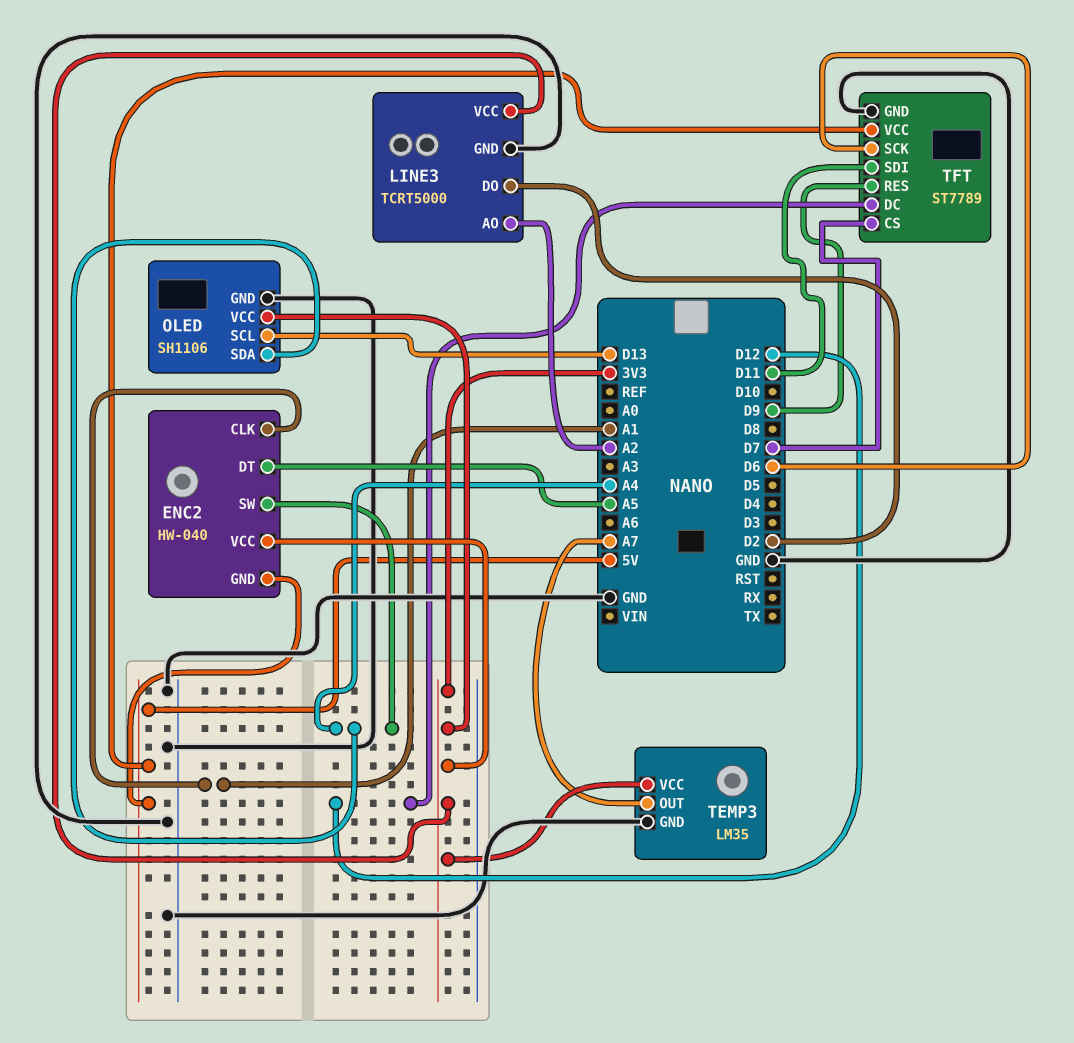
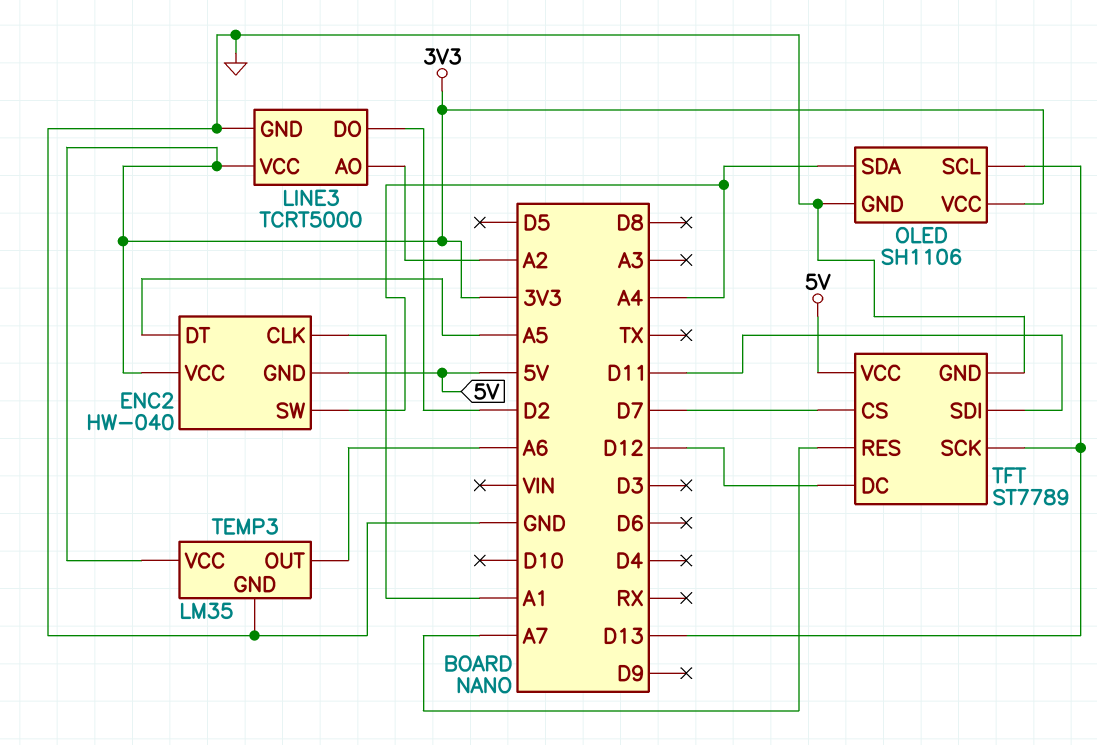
TEMP3 pin OUT: A7 -> A6
TFT pin RES: D9 -> A7
TFT pin SCK: D6 -> D13

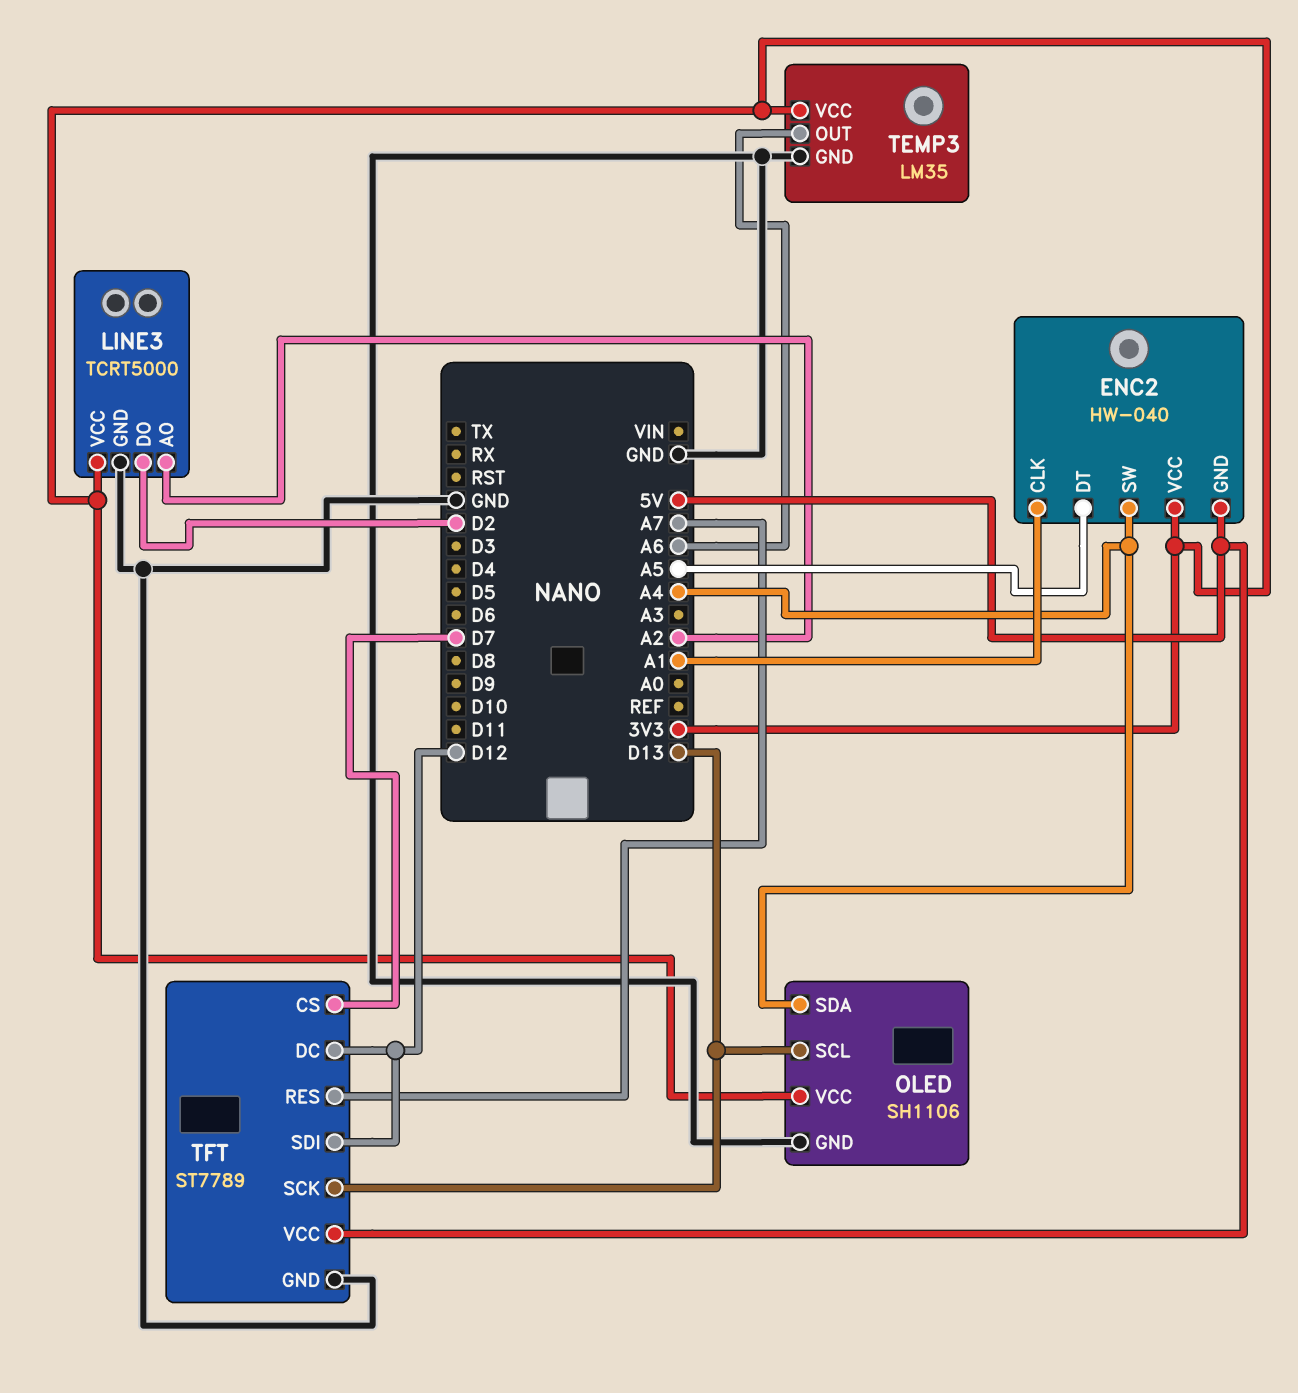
TFT pin SDI: D11 -> D12

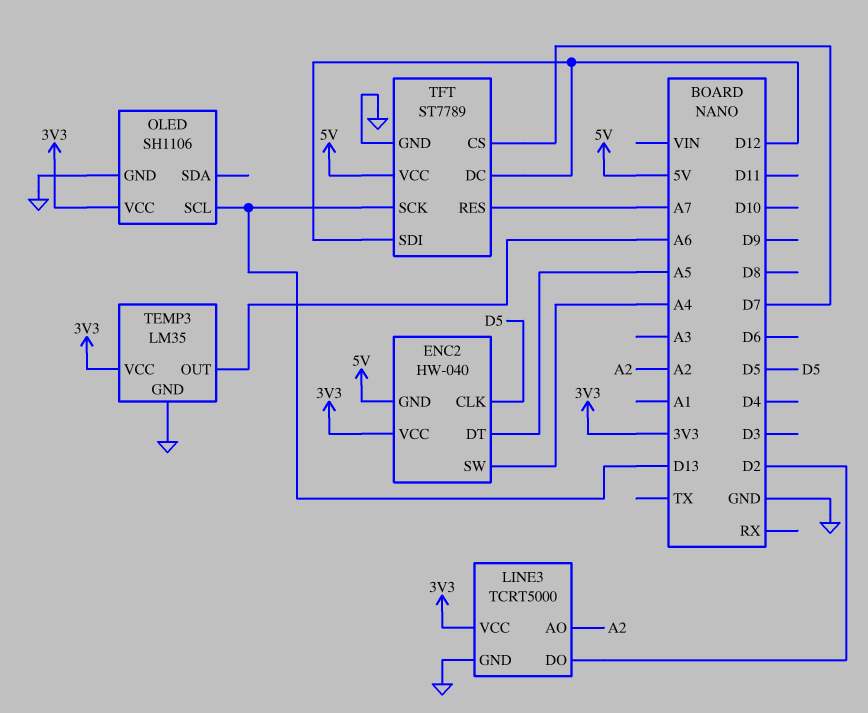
ENC2 pin CLK: A1 -> D5
OLED pin SDA: A4 -> none

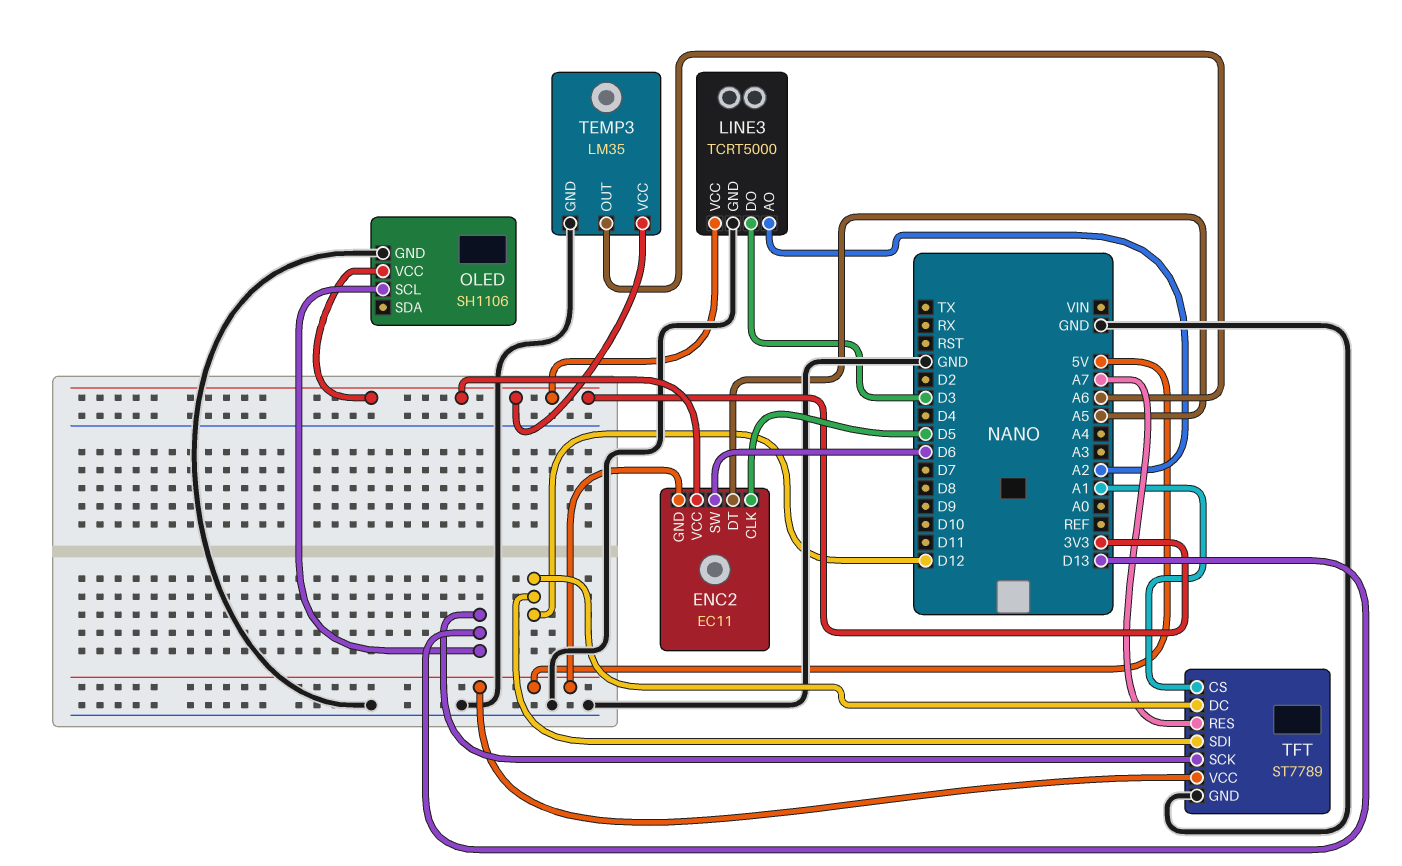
ENC2: HW-040 -> EC11
ENC2 pin SW: A4 -> D6
LINE3 pin DO: D2 -> D3
TFT pin CS: D7 -> A1

